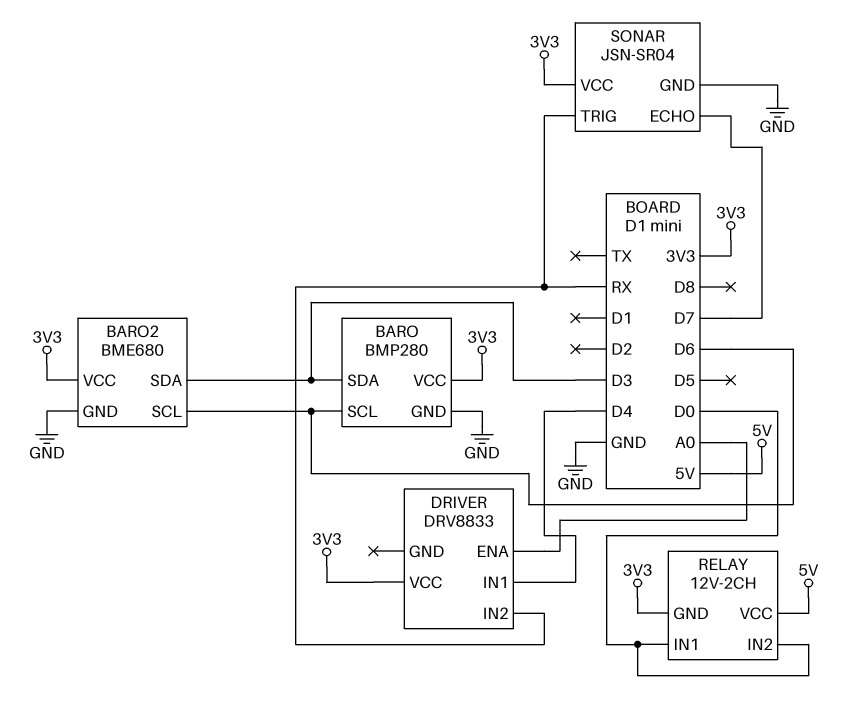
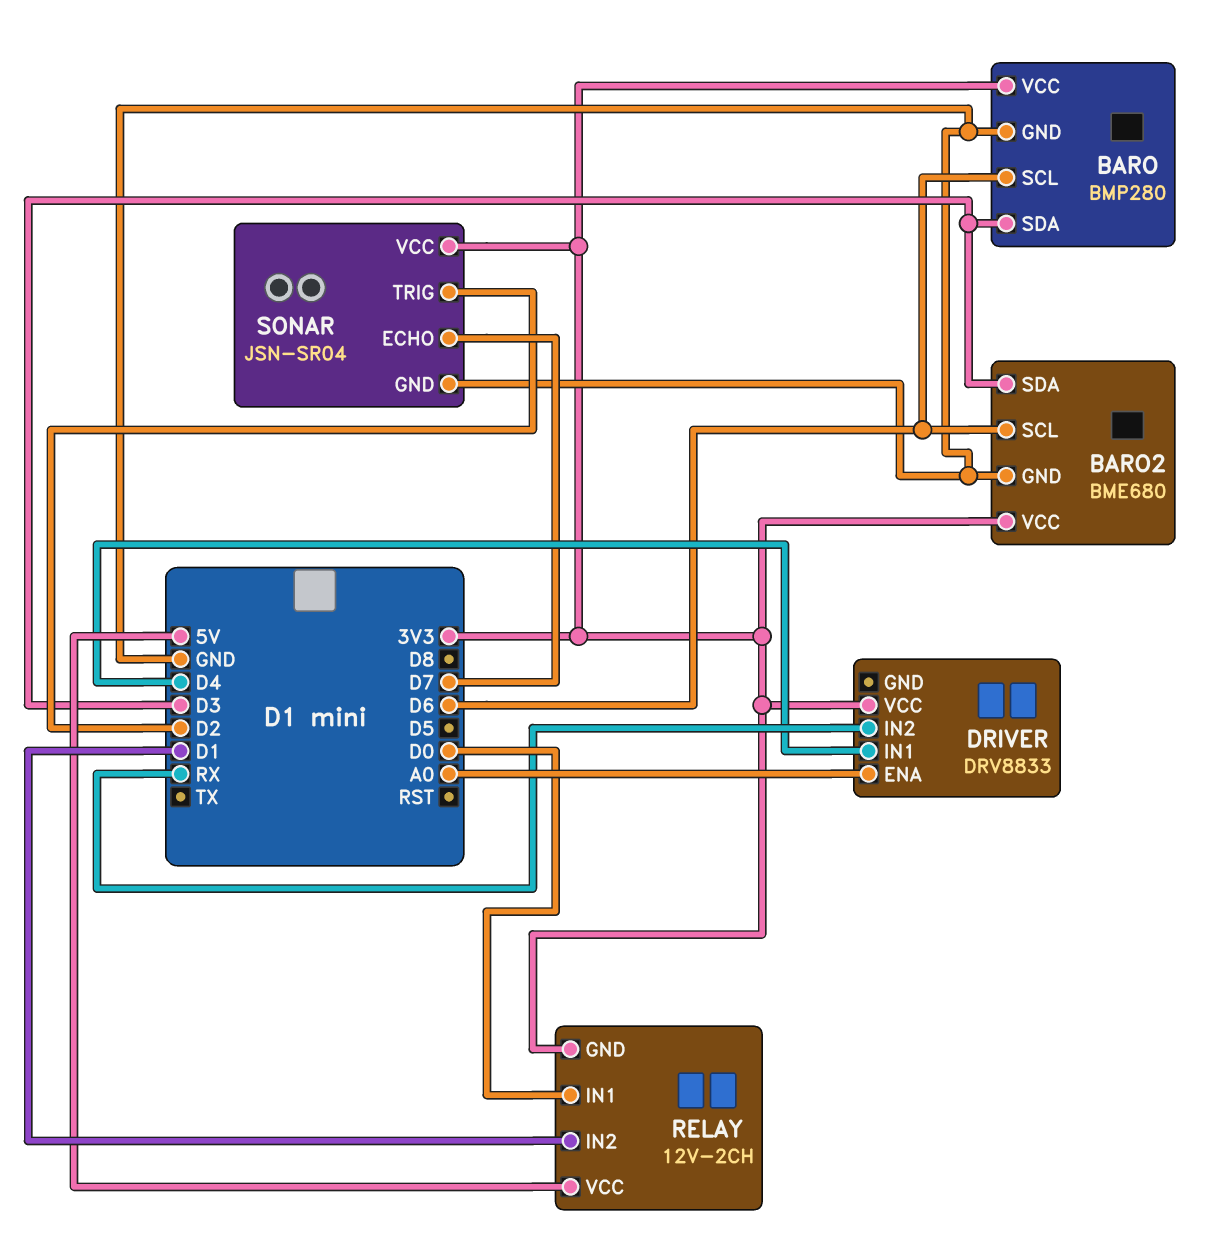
RELAY pin IN2: D0 -> D1
SONAR pin TRIG: RX -> D2

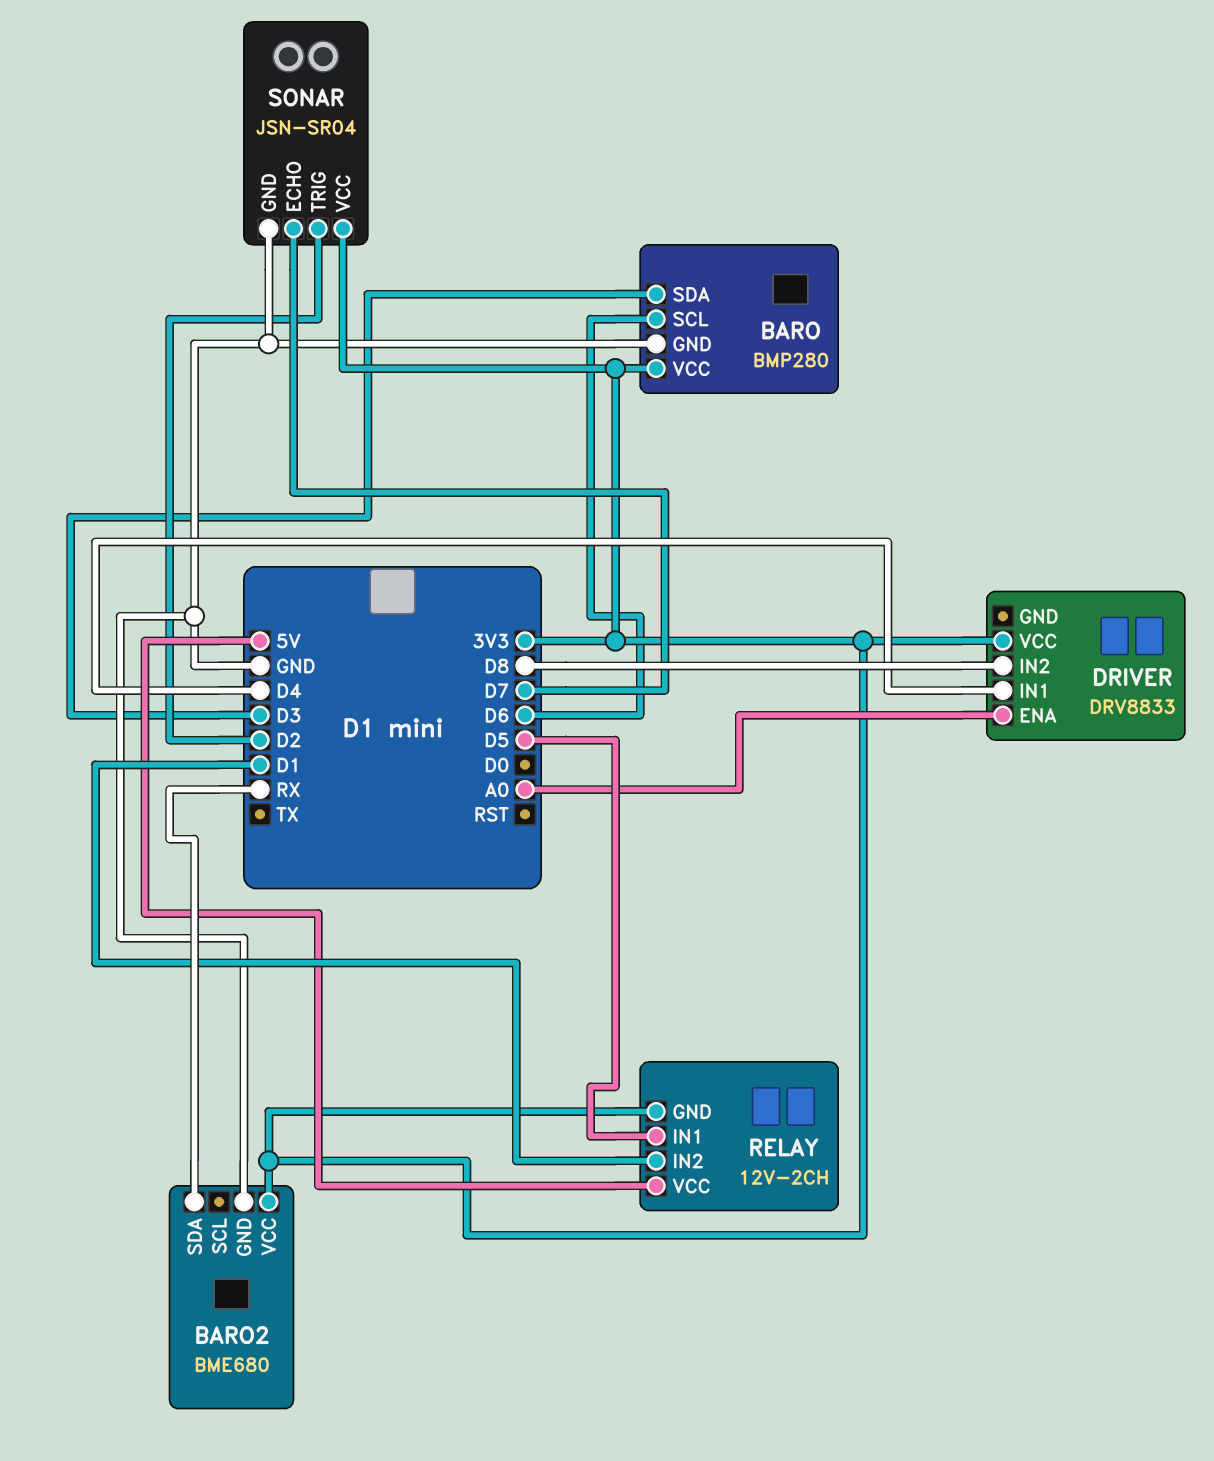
BARO2 pin SCL: D6 -> none
BARO2 pin SDA: D3 -> RX
DRIVER pin IN2: RX -> D8
RELAY pin IN1: D0 -> D5

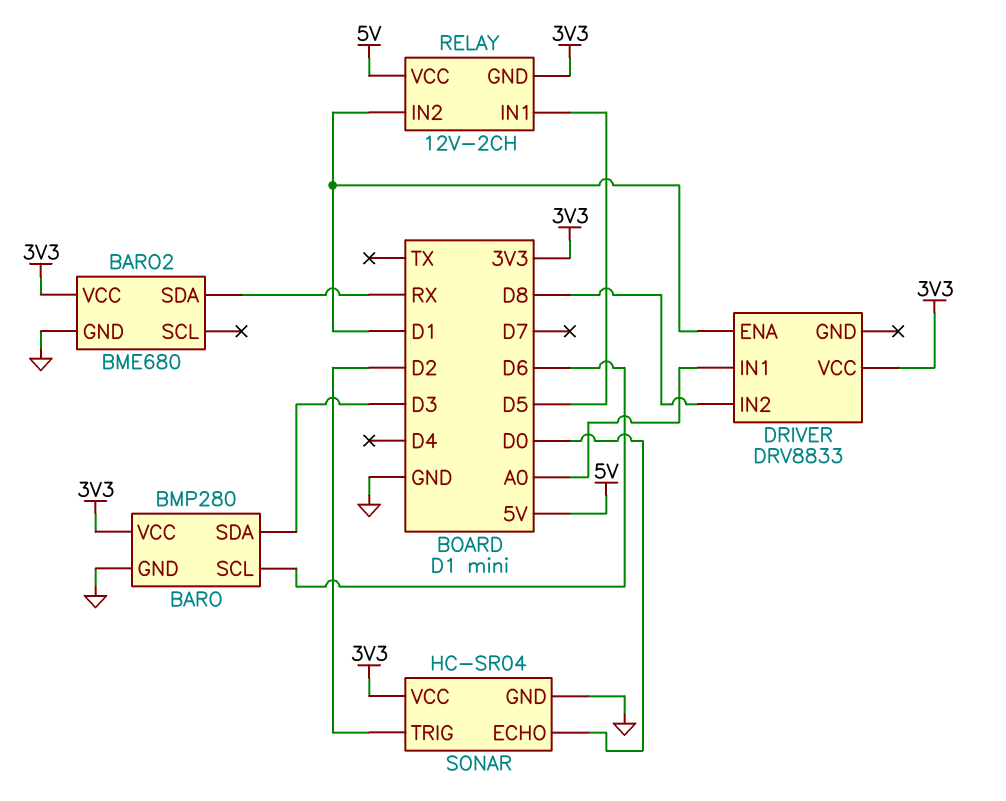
DRIVER pin ENA: A0 -> D1
DRIVER pin IN1: D4 -> A0
SONAR: JSN-SR04 -> HC-SR04
SONAR pin ECHO: D7 -> D0

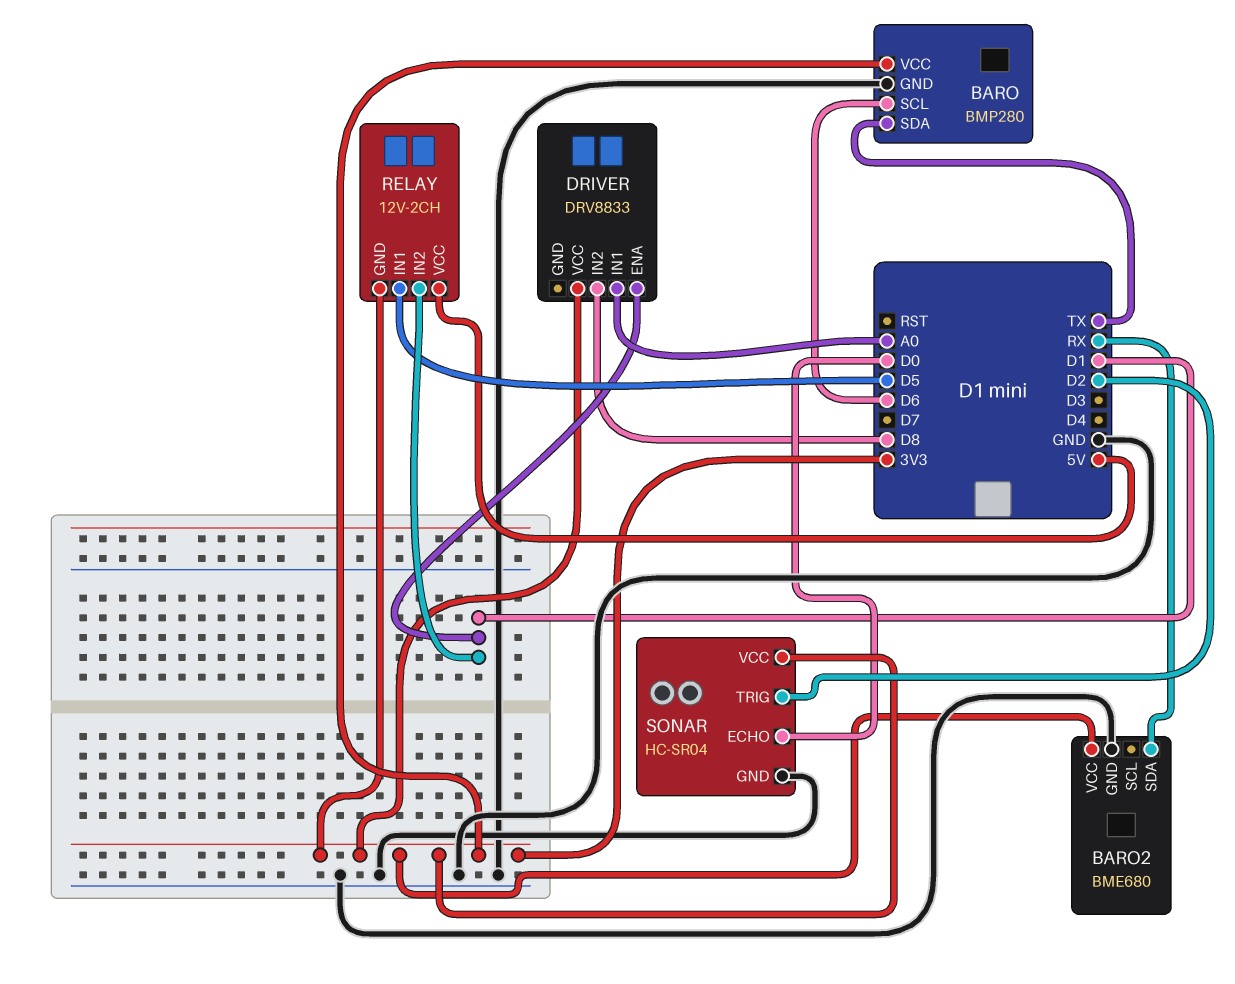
BARO pin SDA: D3 -> TX

